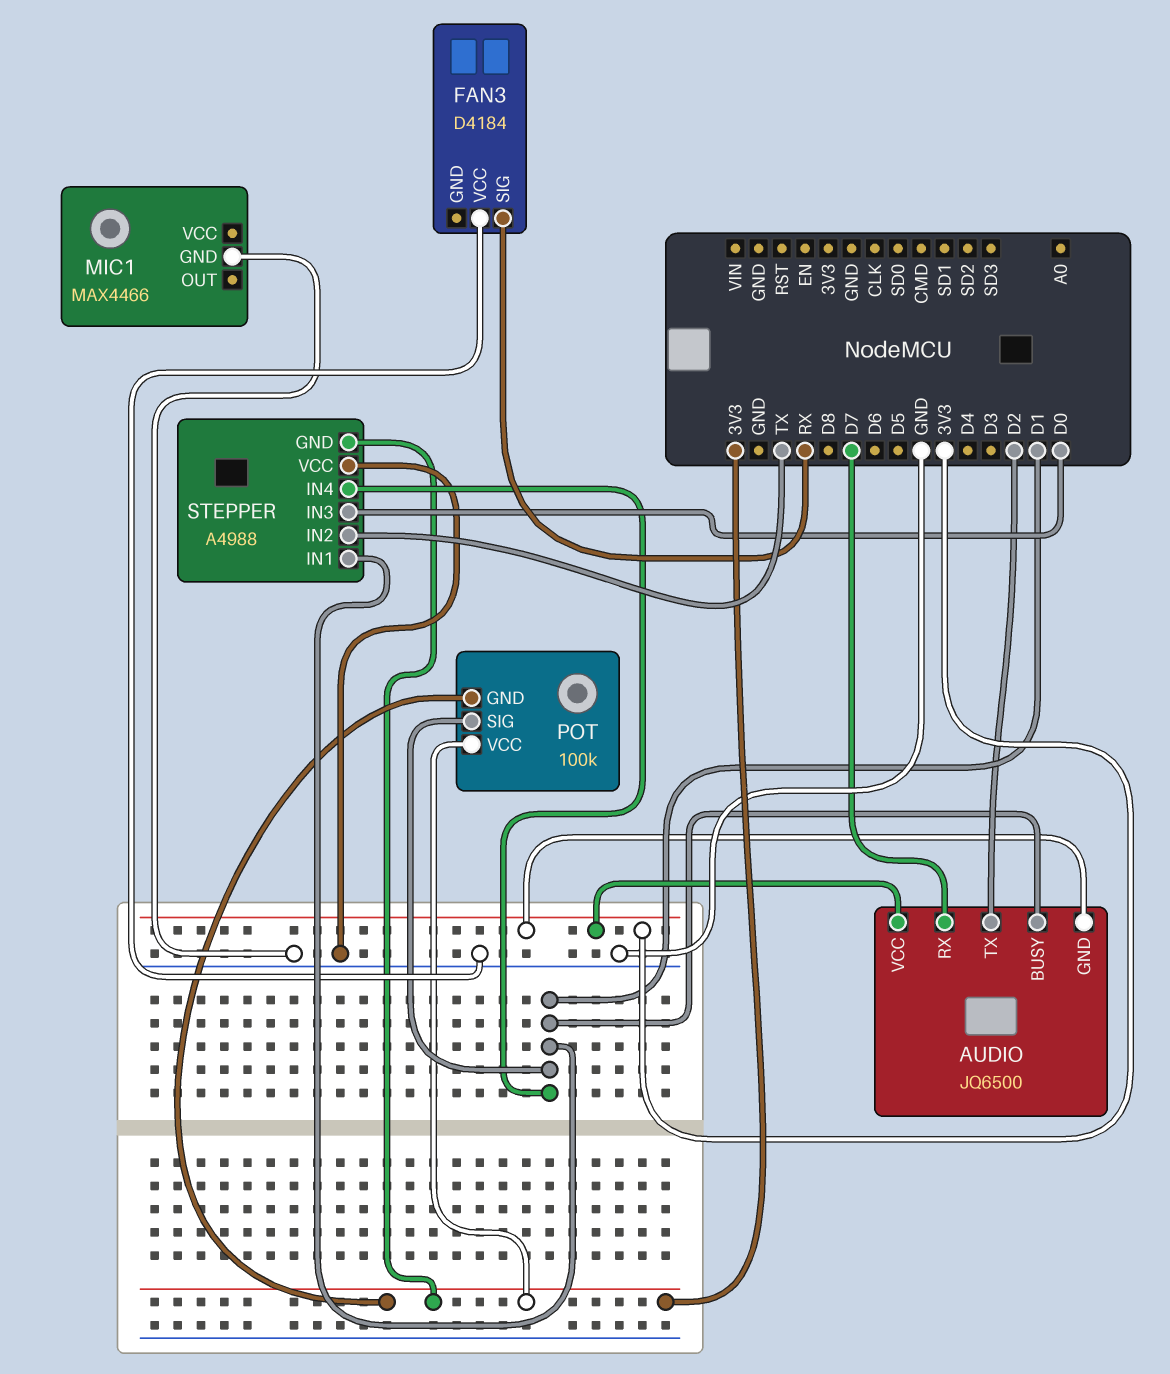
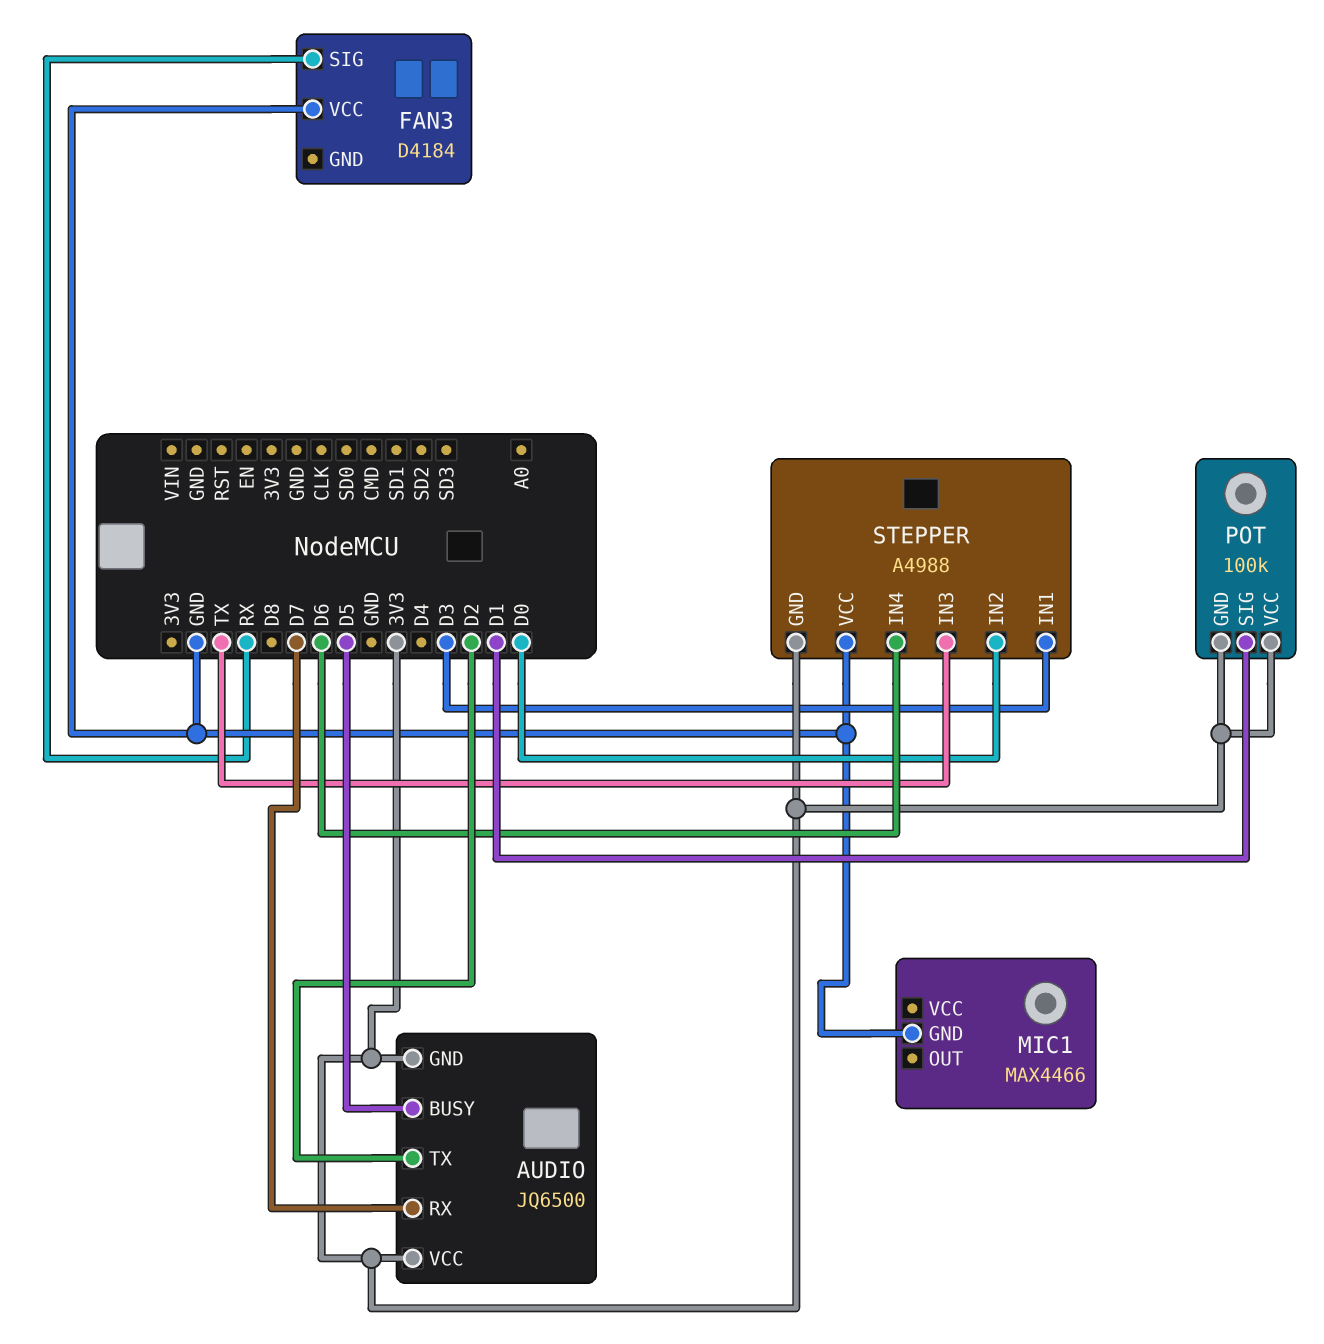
AUDIO pin BUSY: D1 -> D5
STEPPER pin IN1: D1 -> D3
STEPPER pin IN2: TX -> D0
STEPPER pin IN3: D0 -> TX
STEPPER pin IN4: D1 -> D6

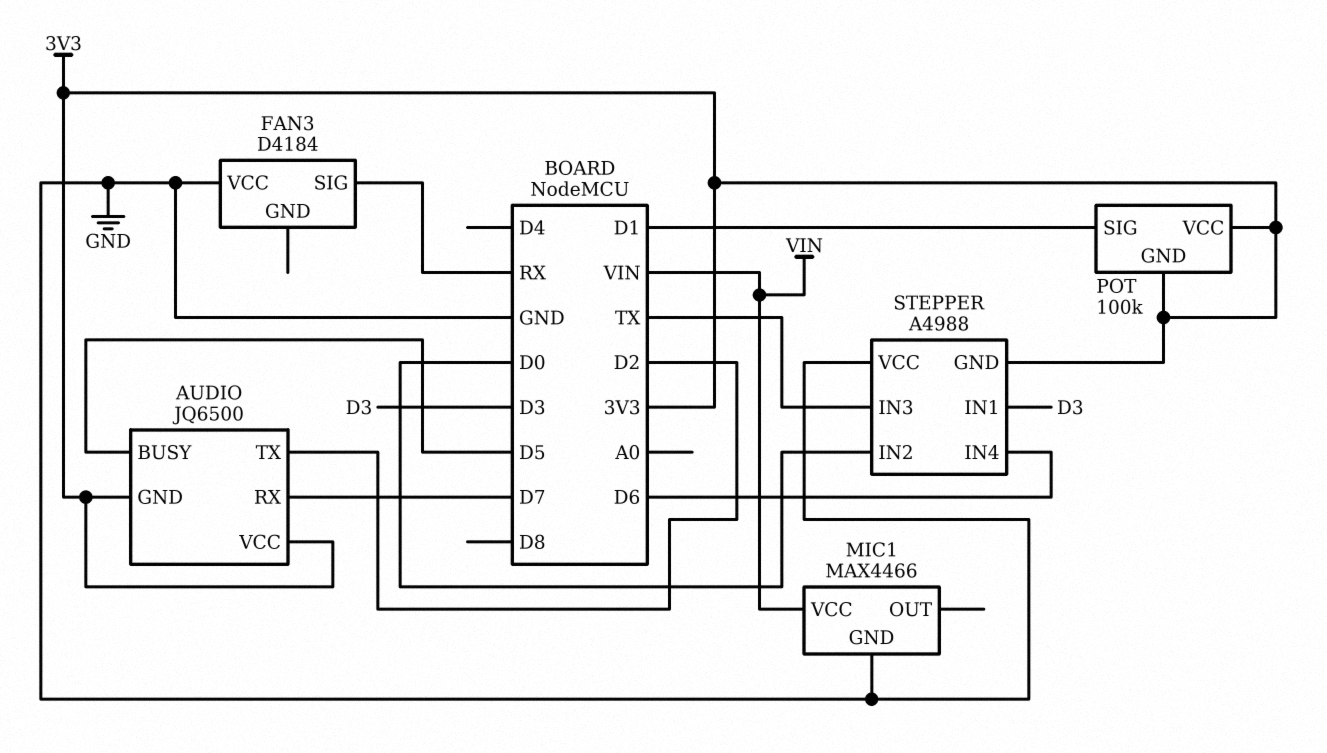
MIC1 pin VCC: none -> VIN

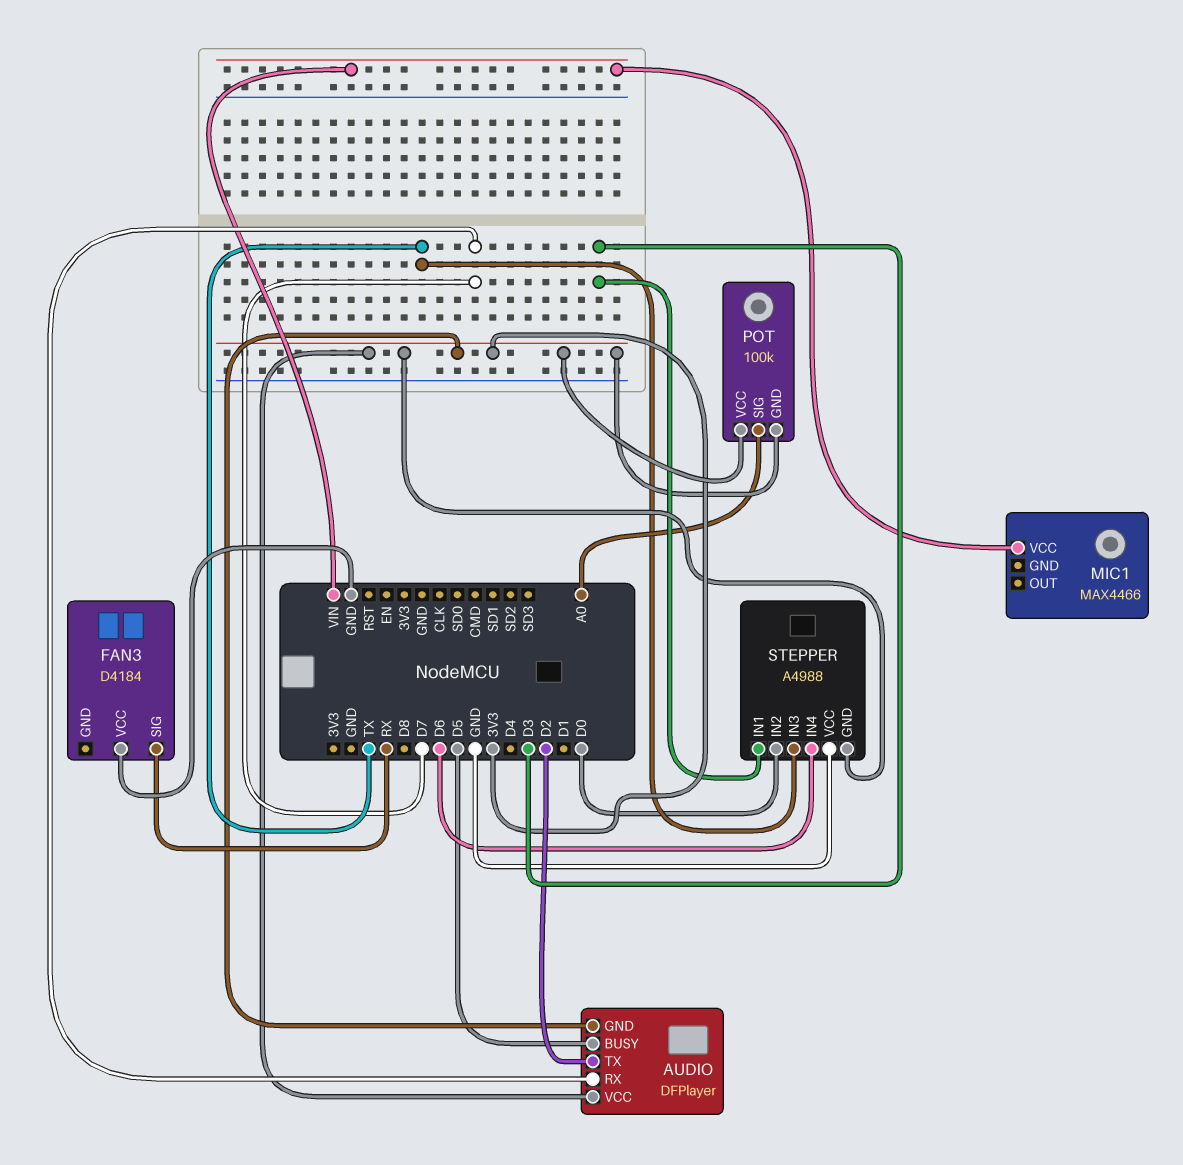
AUDIO: JQ6500 -> DFPlayer
MIC1 pin GND: GND -> none
POT pin SIG: D1 -> A0

